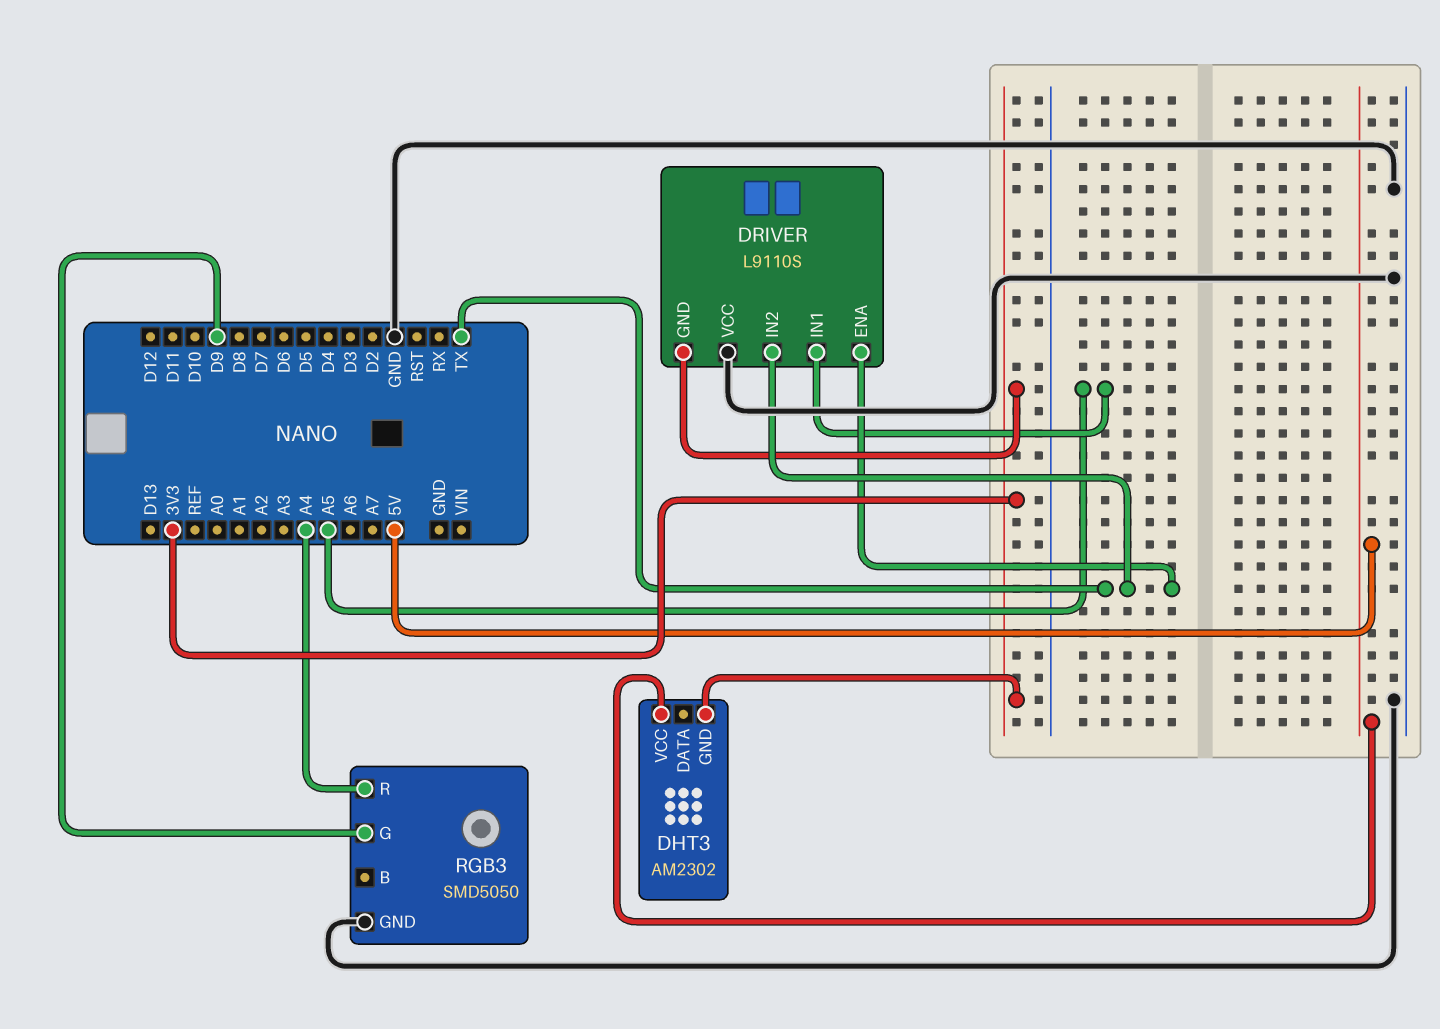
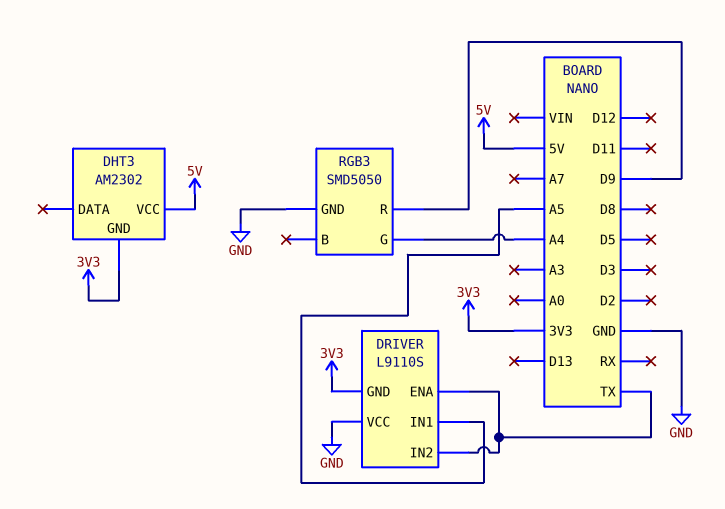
RGB3 pin G: D9 -> A4
RGB3 pin R: A4 -> D9

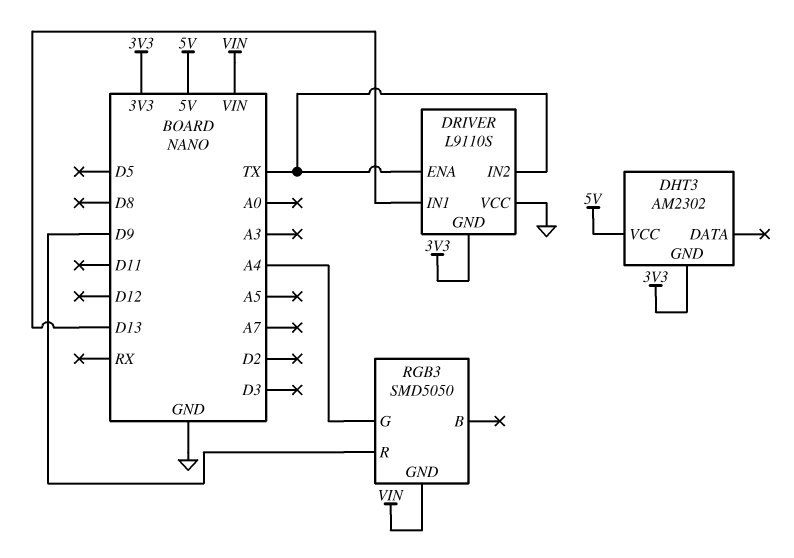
DRIVER pin IN1: A5 -> D13
RGB3 pin GND: GND -> VIN

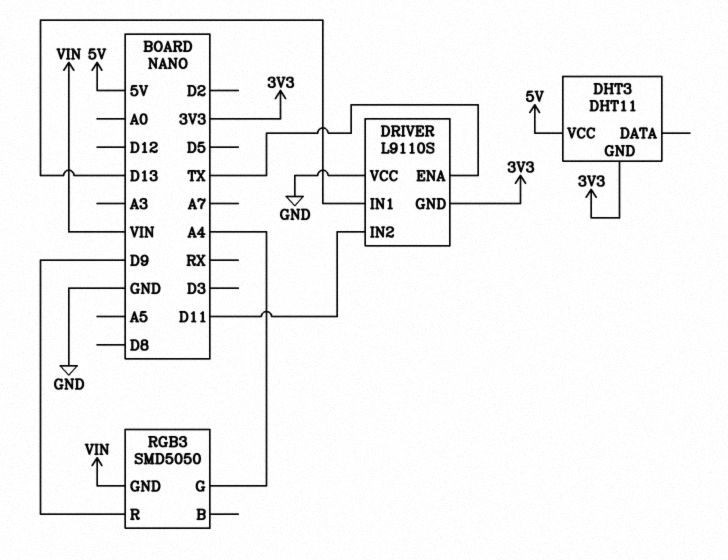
DHT3: AM2302 -> DHT11
DRIVER pin IN2: TX -> D11

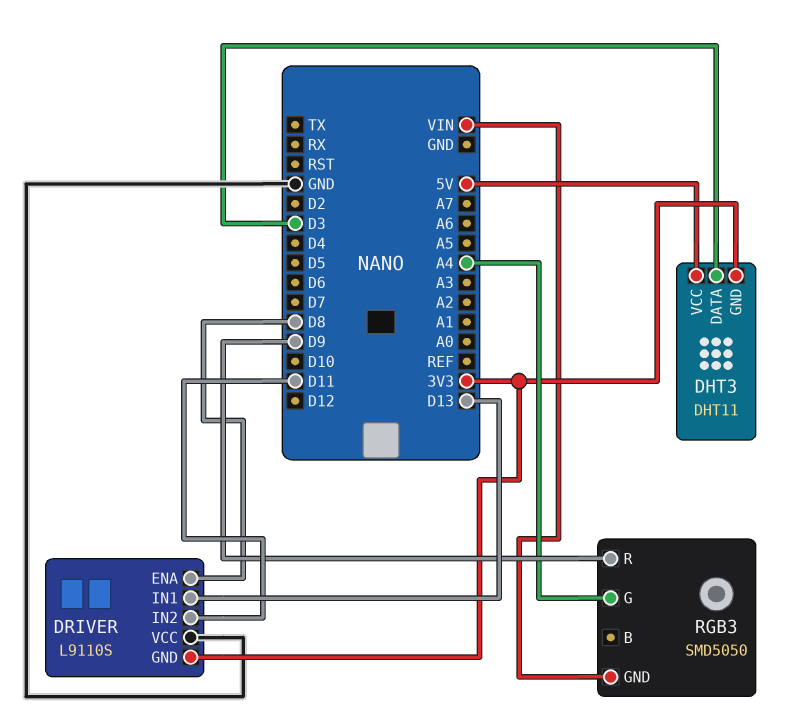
DHT3 pin DATA: none -> D3
DRIVER pin ENA: TX -> D8

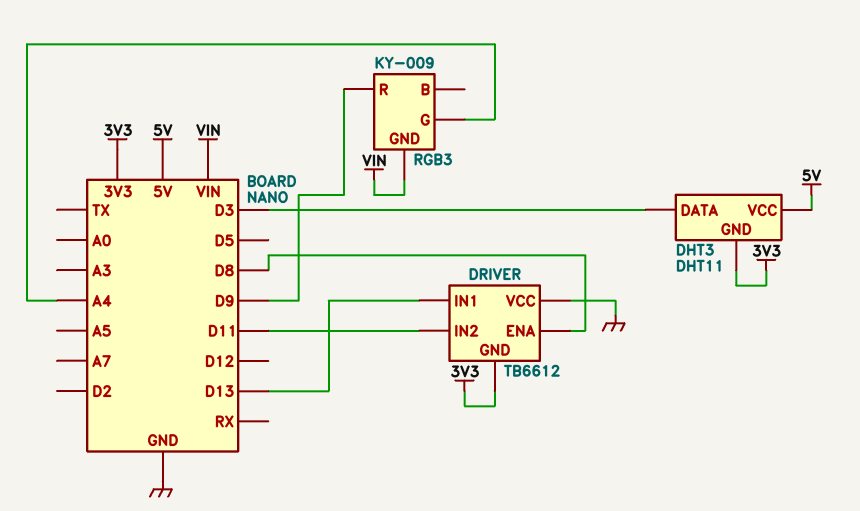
DRIVER: L9110S -> TB6612
RGB3: SMD5050 -> KY-009

